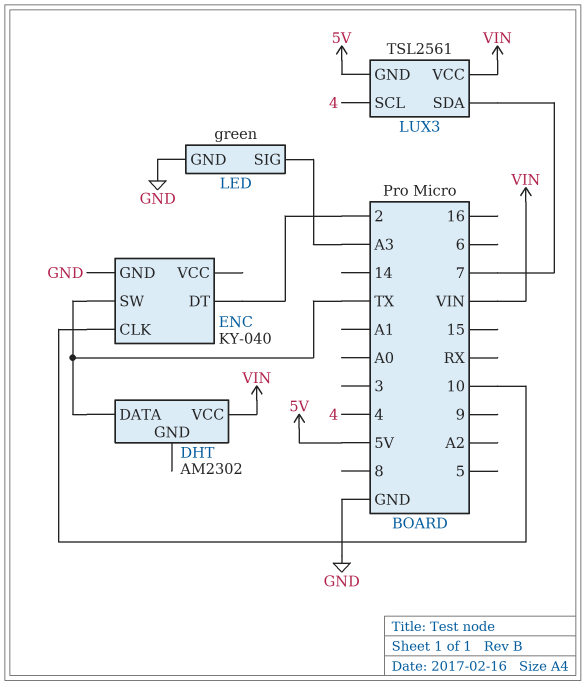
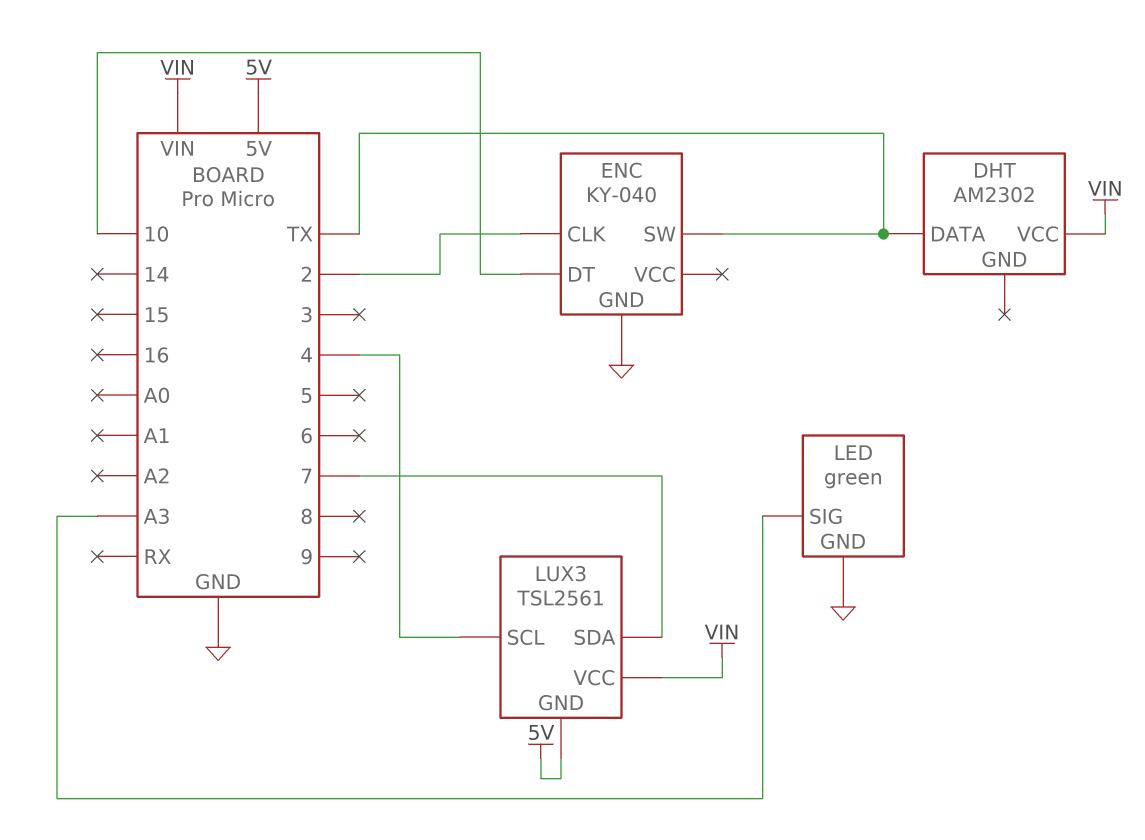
ENC pin CLK: 10 -> 2
ENC pin DT: 2 -> 10

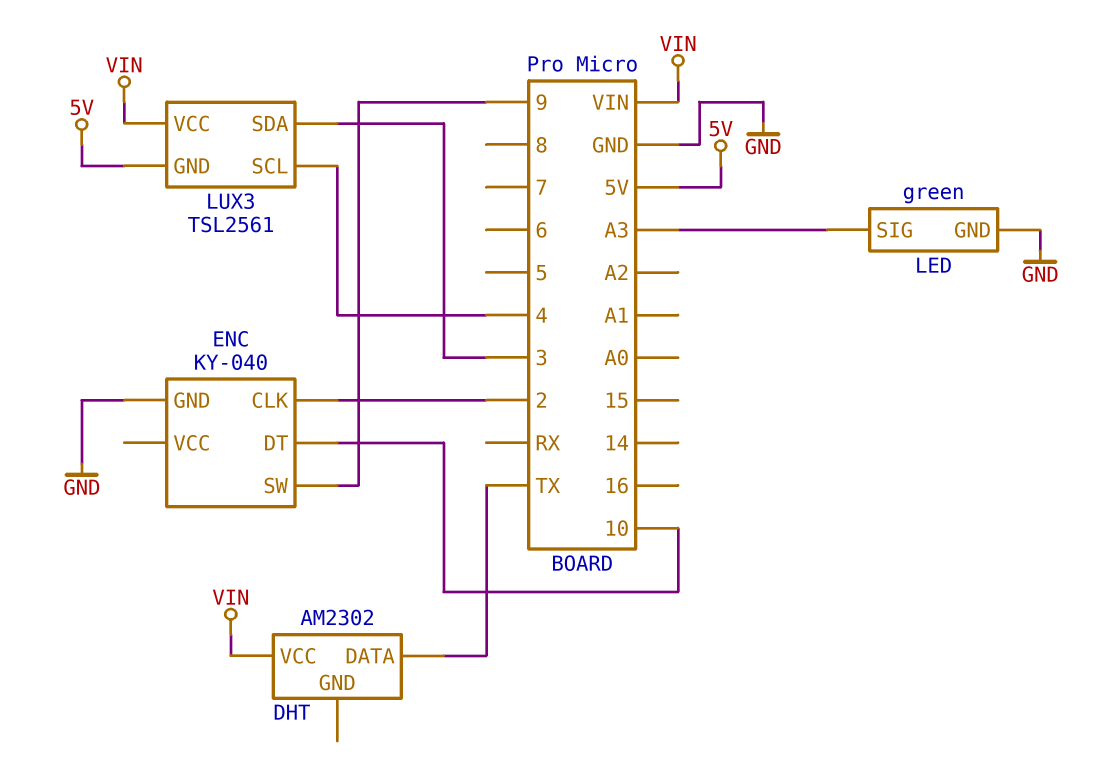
ENC pin SW: TX -> 9
LUX3 pin SDA: 7 -> 3

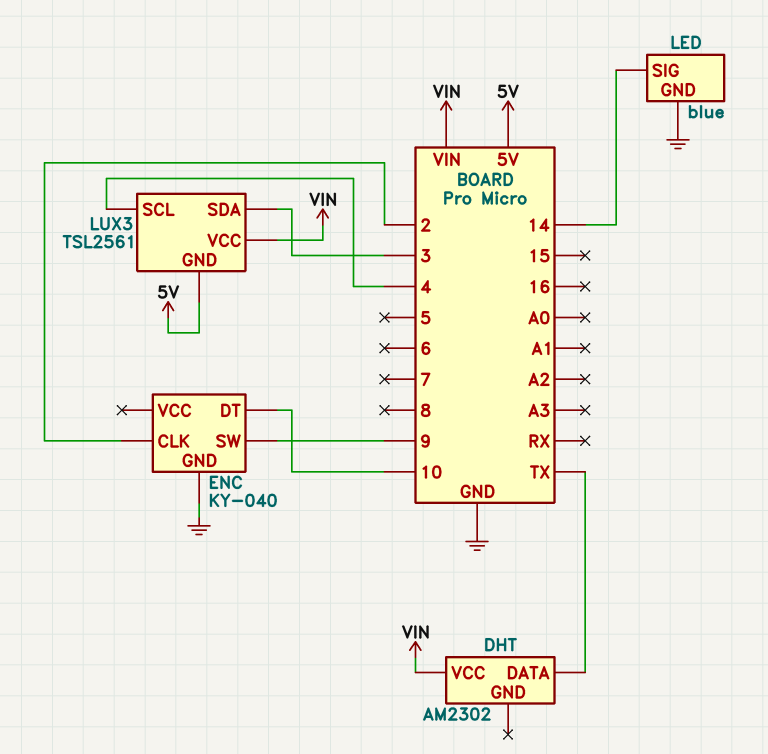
LED: green -> blue
LED pin SIG: A3 -> 14

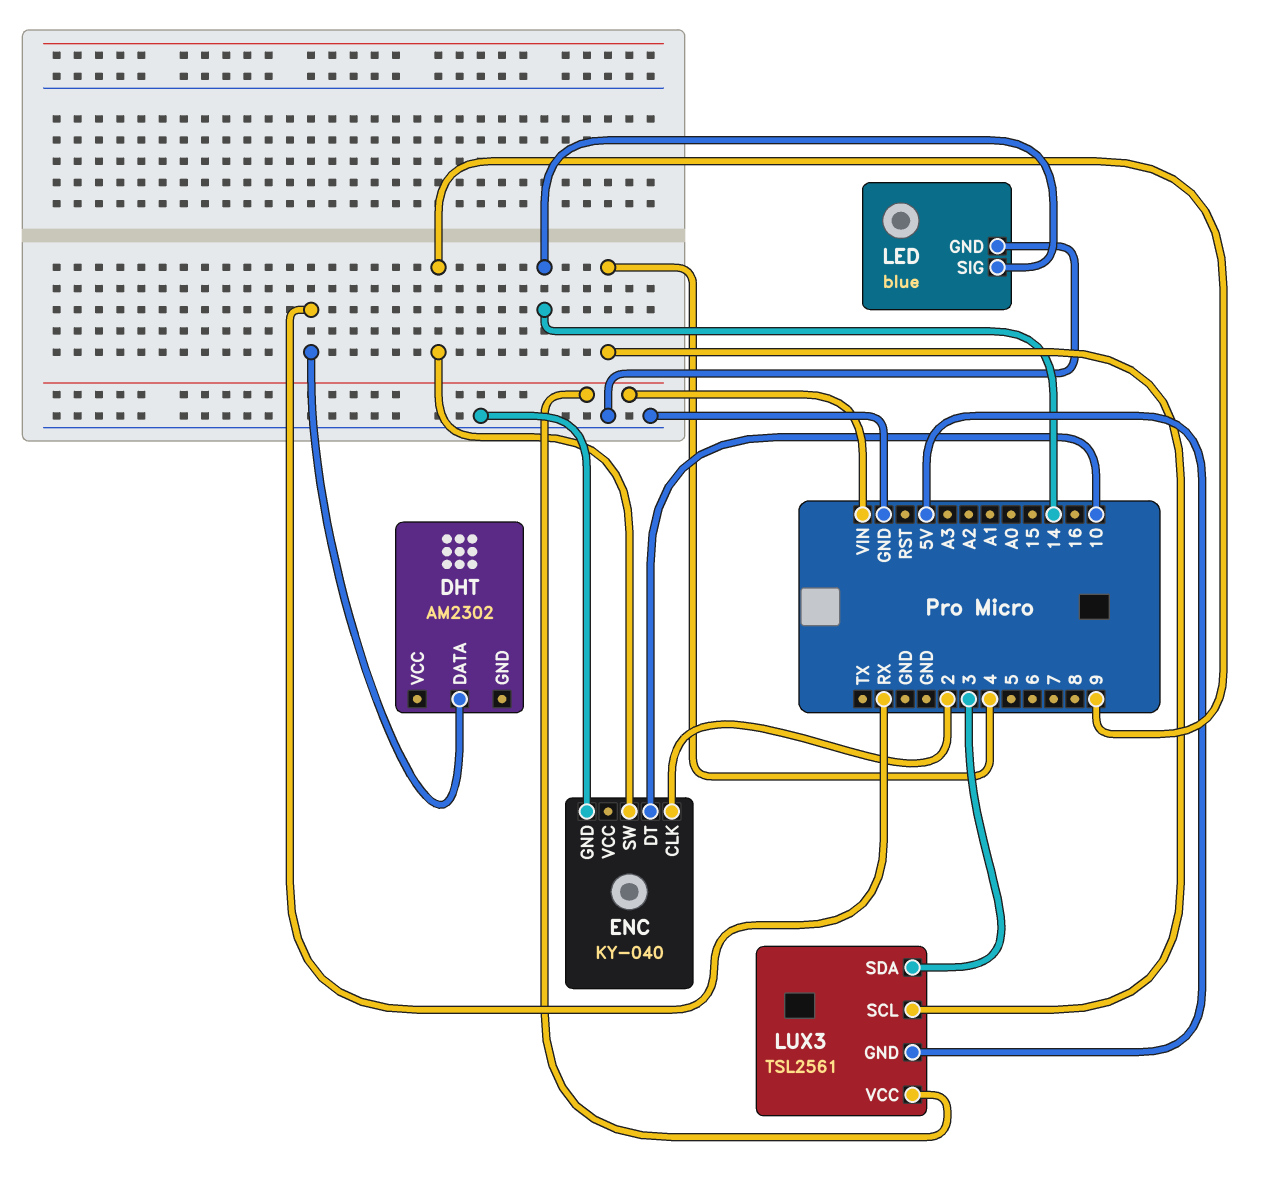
DHT pin DATA: TX -> RX
DHT pin VCC: VIN -> none

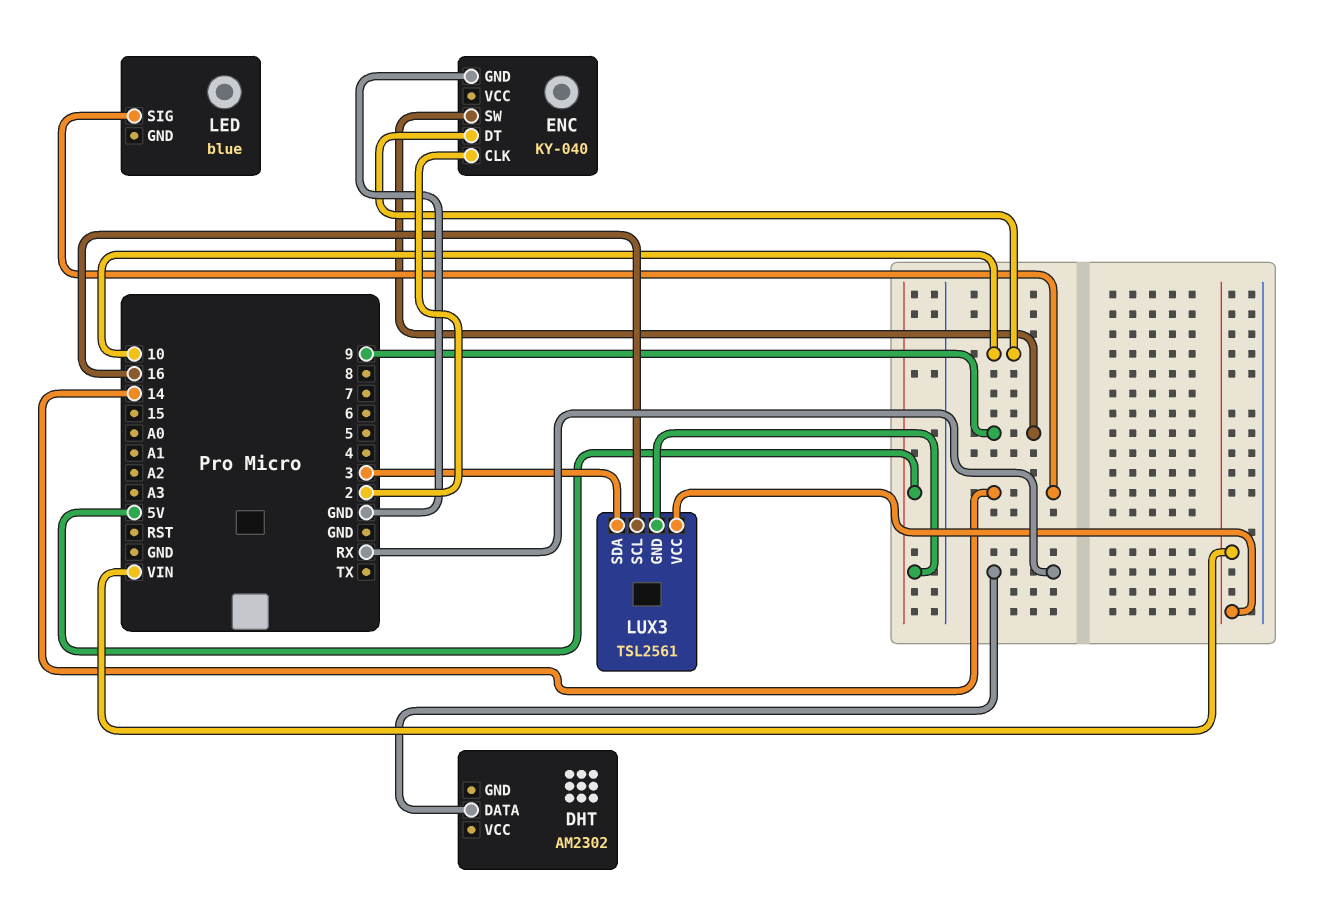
LED pin GND: GND -> none
LUX3 pin SCL: 4 -> 16

